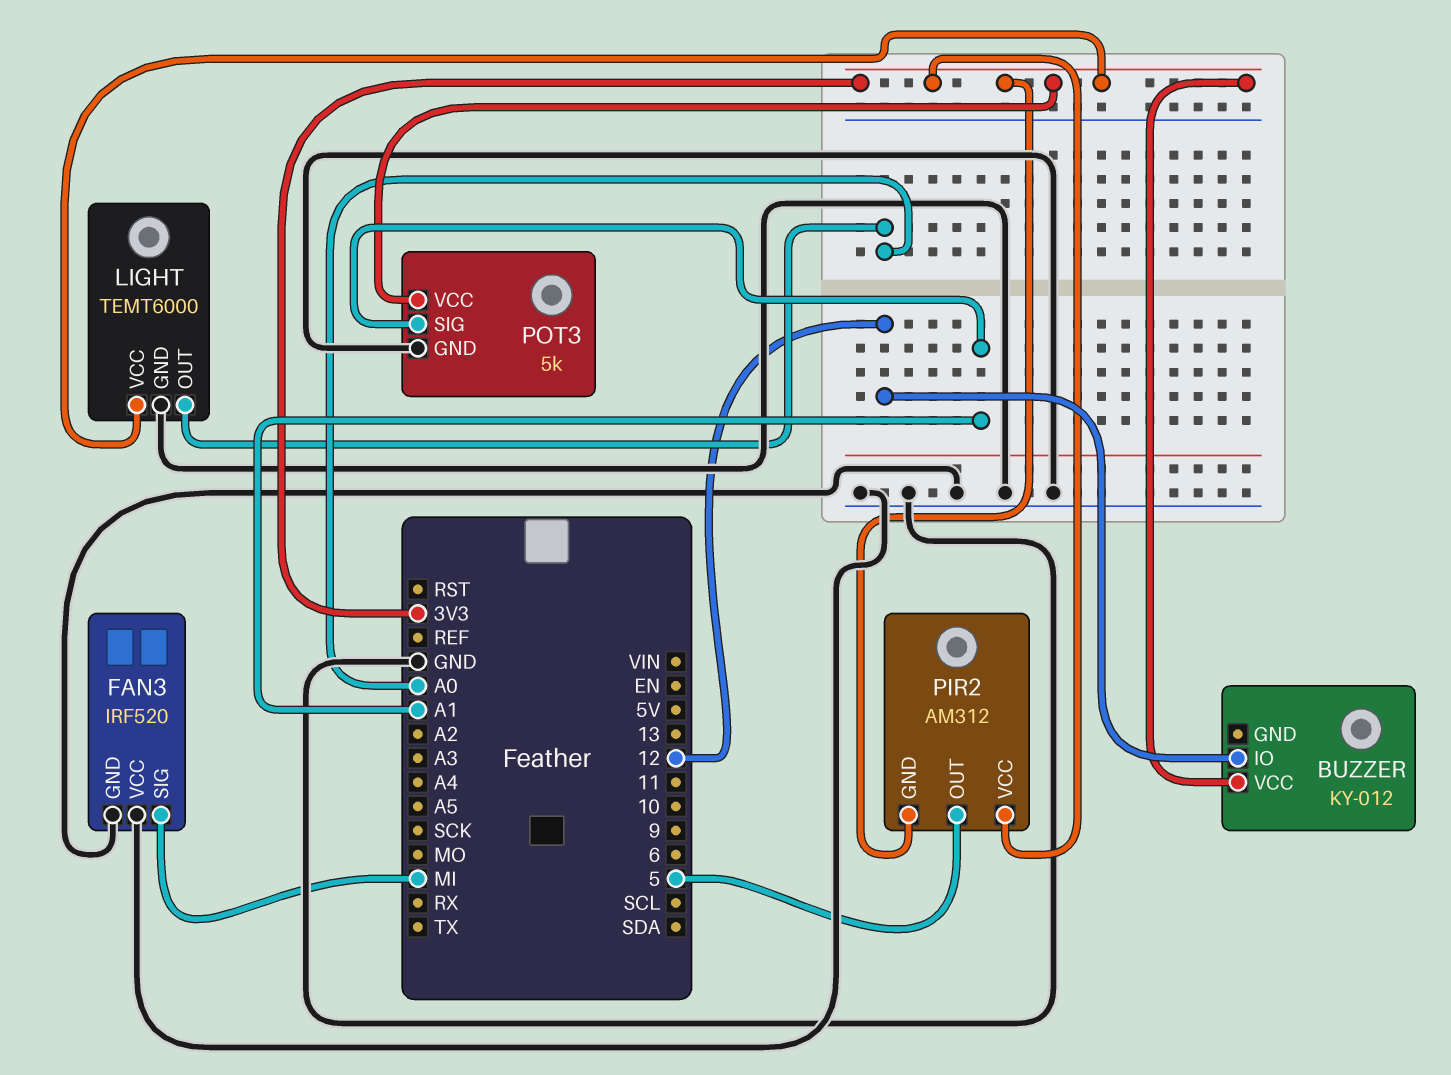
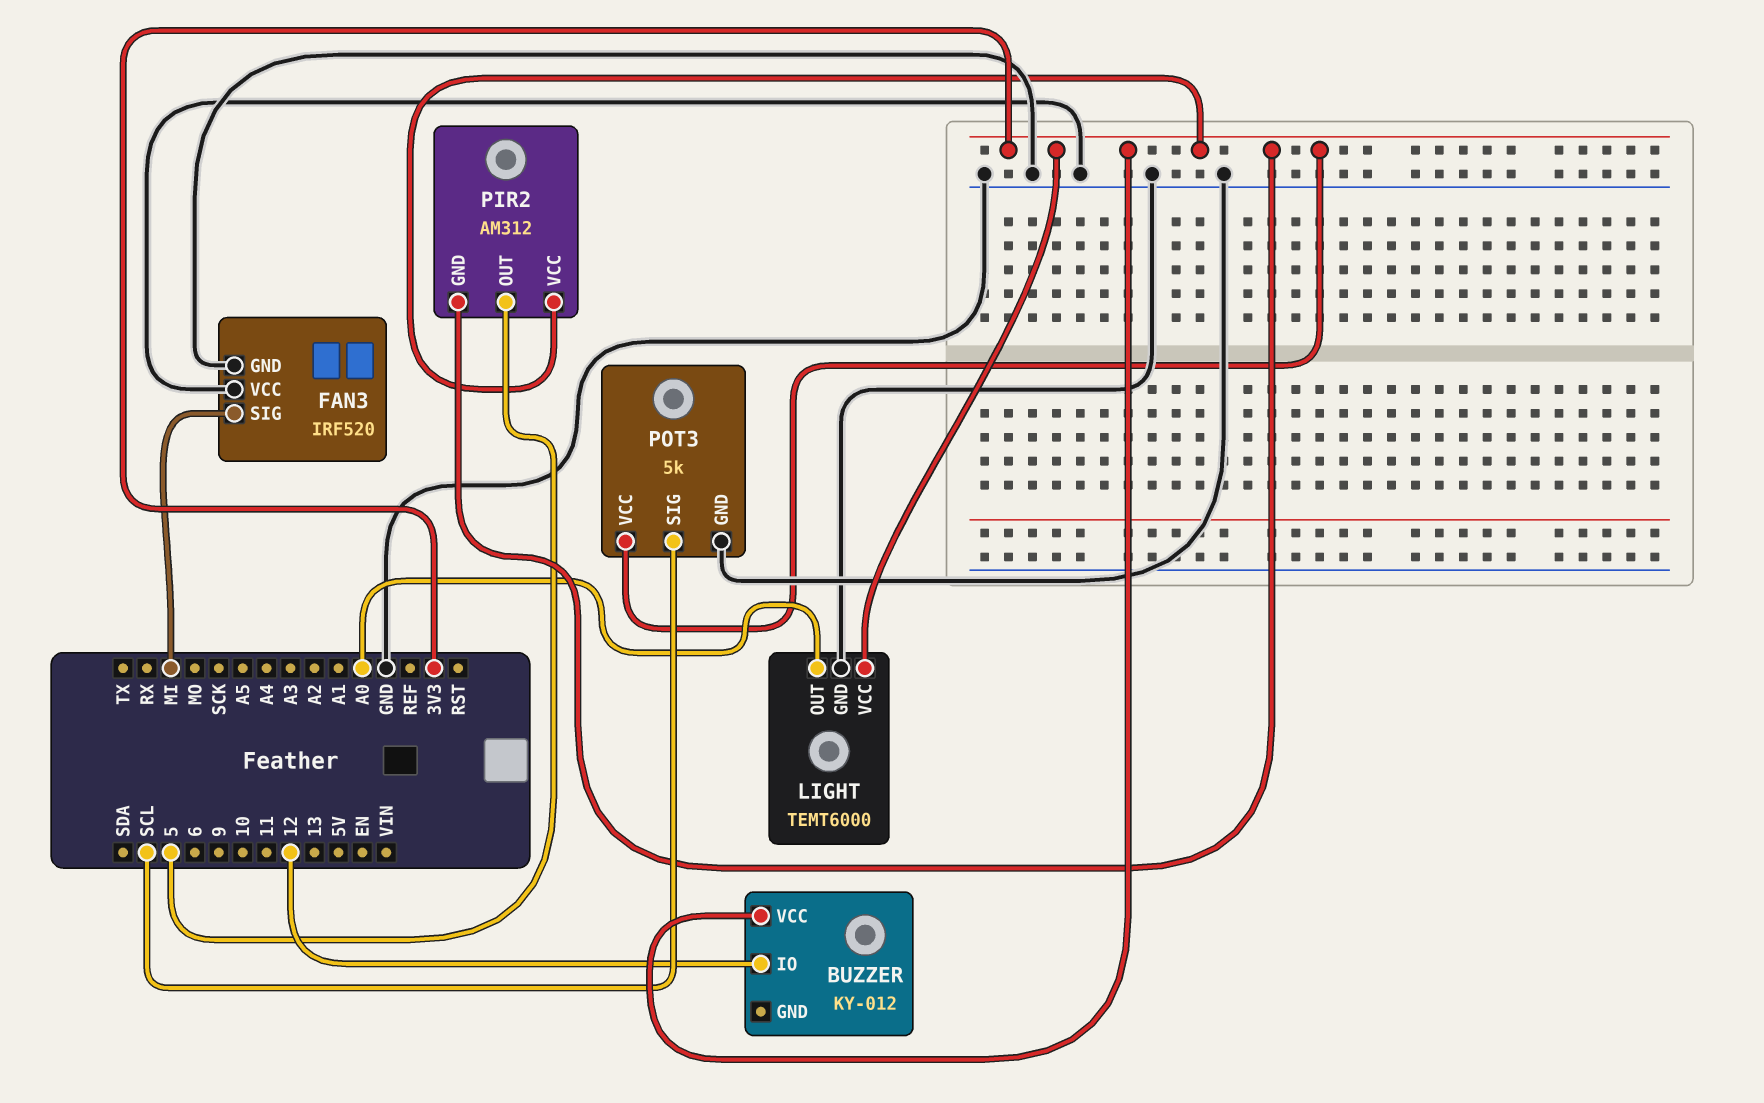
POT3 pin SIG: A1 -> SCL

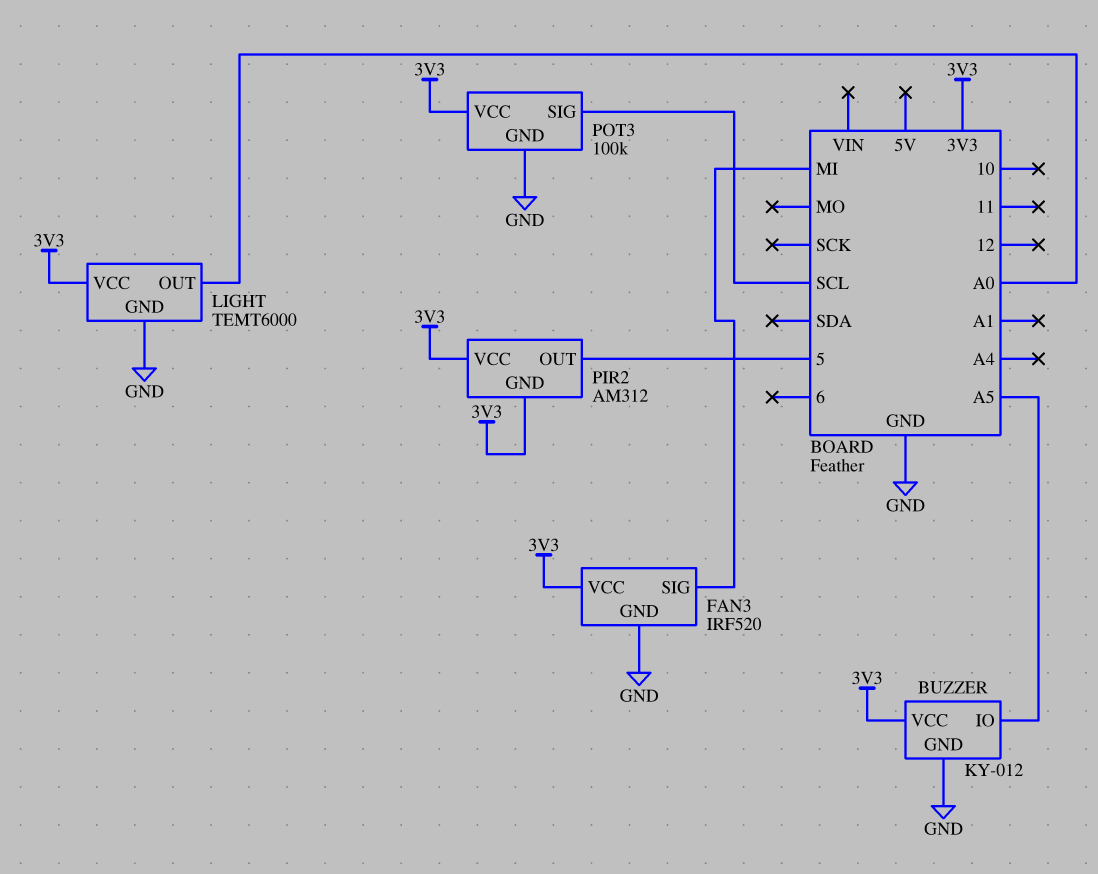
BUZZER pin GND: none -> GND
BUZZER pin IO: 12 -> A5
FAN3 pin VCC: GND -> 3V3
POT3: 5k -> 100k

